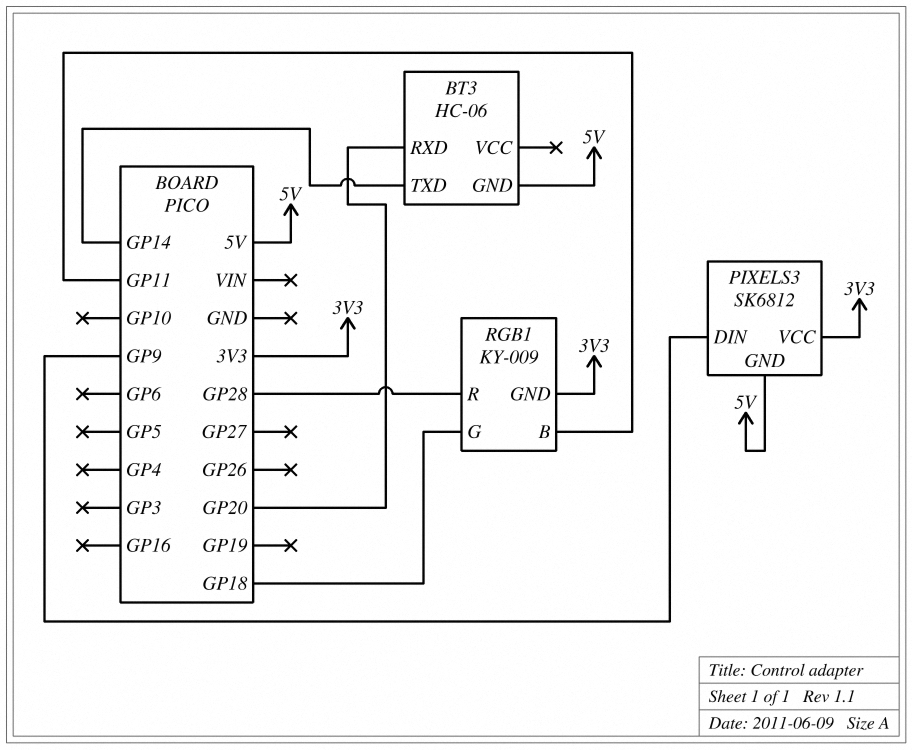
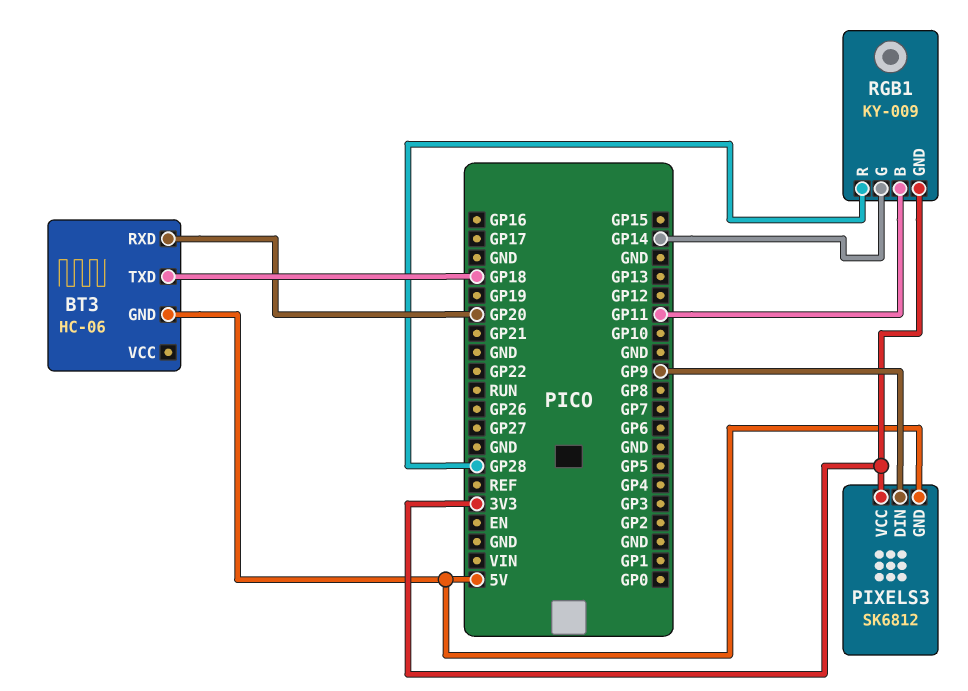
BT3 pin TXD: GP14 -> GP18
RGB1 pin G: GP18 -> GP14

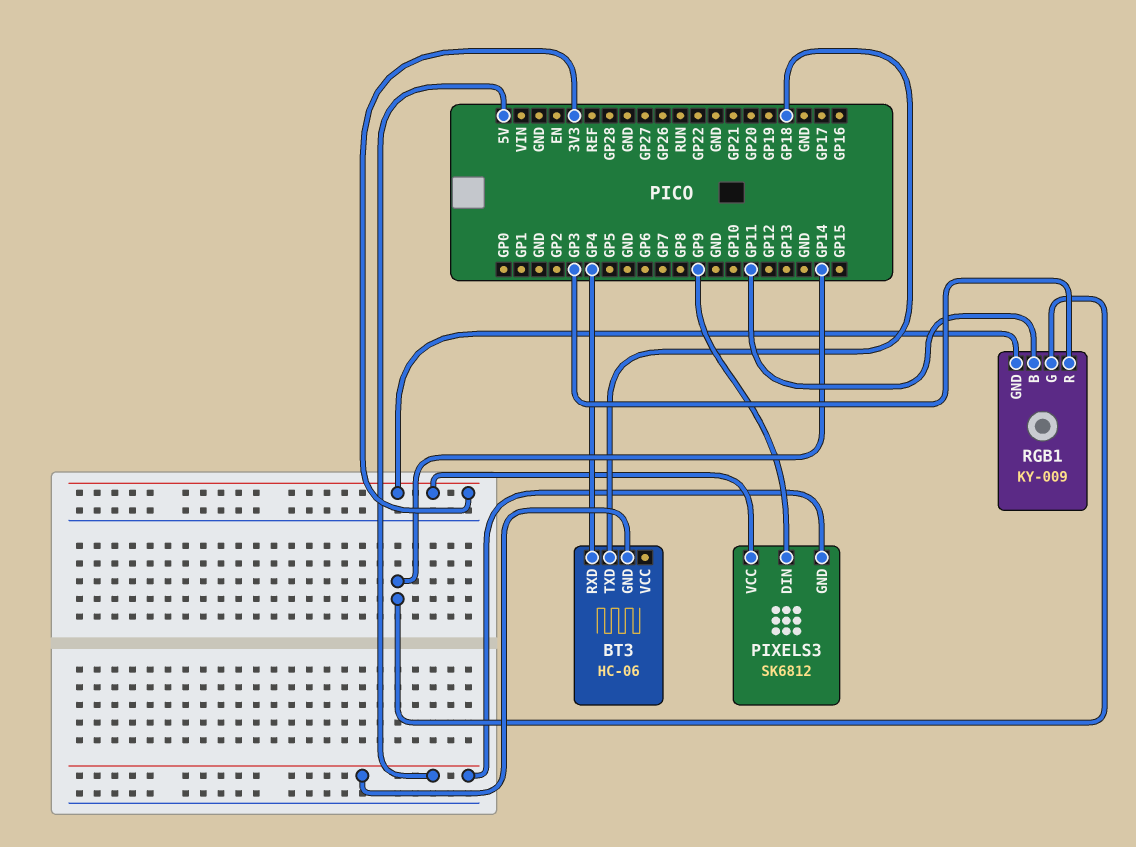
BT3 pin RXD: GP20 -> GP4
RGB1 pin R: GP28 -> GP3

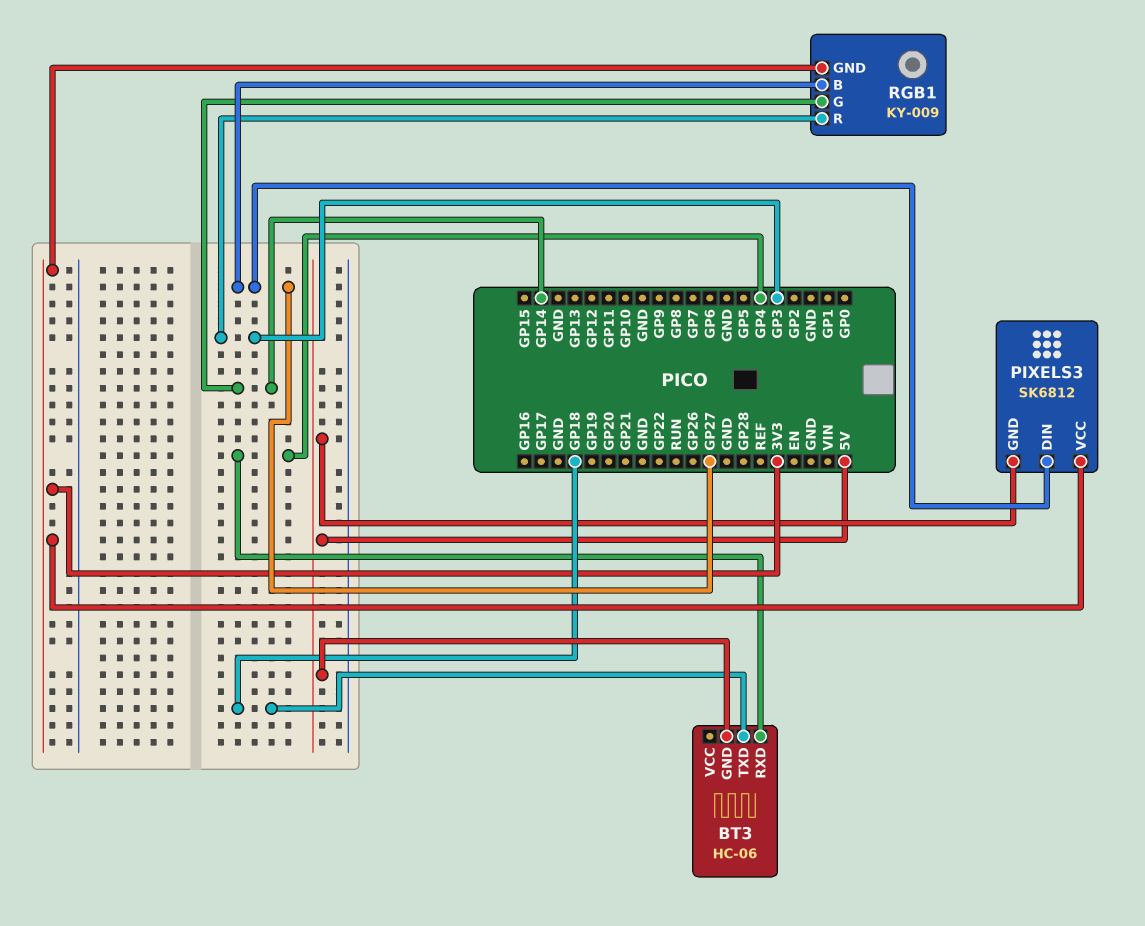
PIXELS3 pin DIN: GP9 -> GP27
RGB1 pin B: GP11 -> GP27

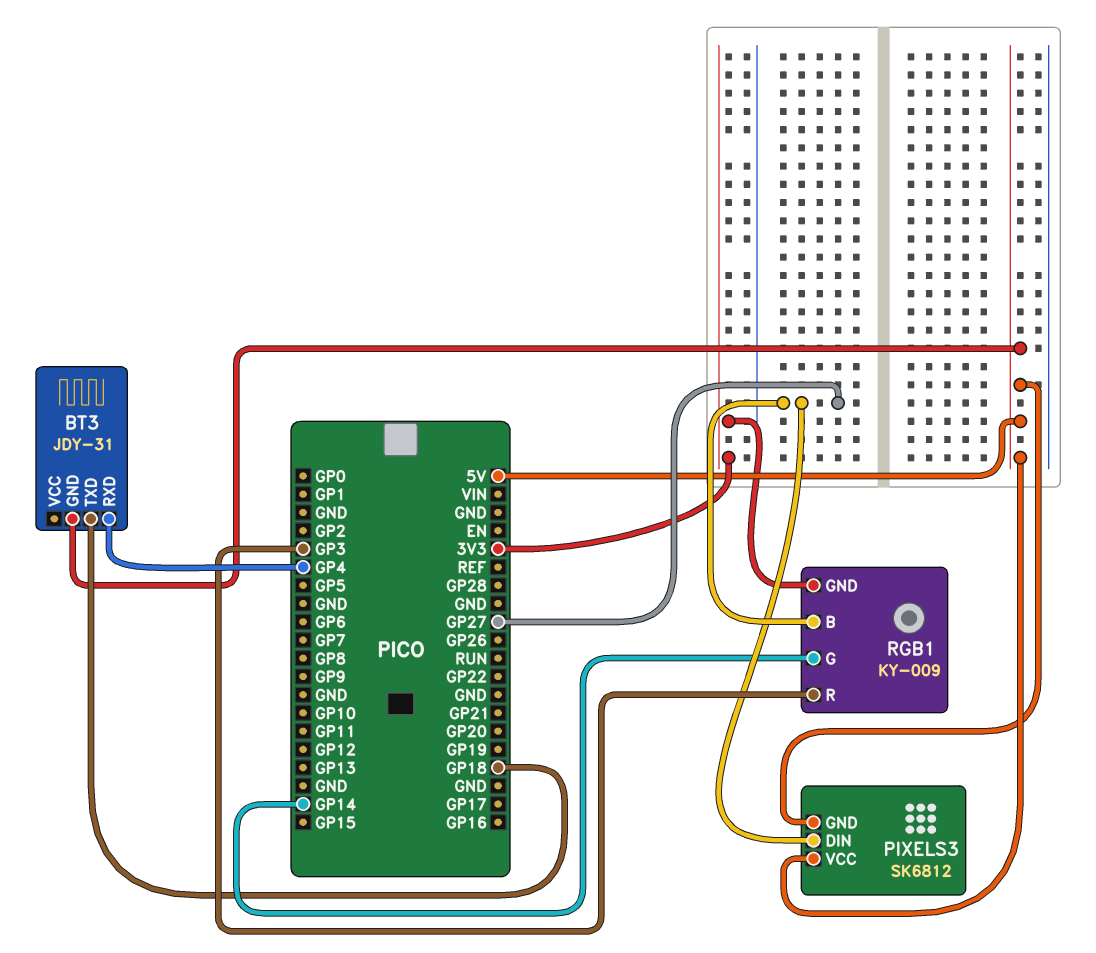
BT3: HC-06 -> JDY-31
PIXELS3 pin VCC: 3V3 -> 5V

